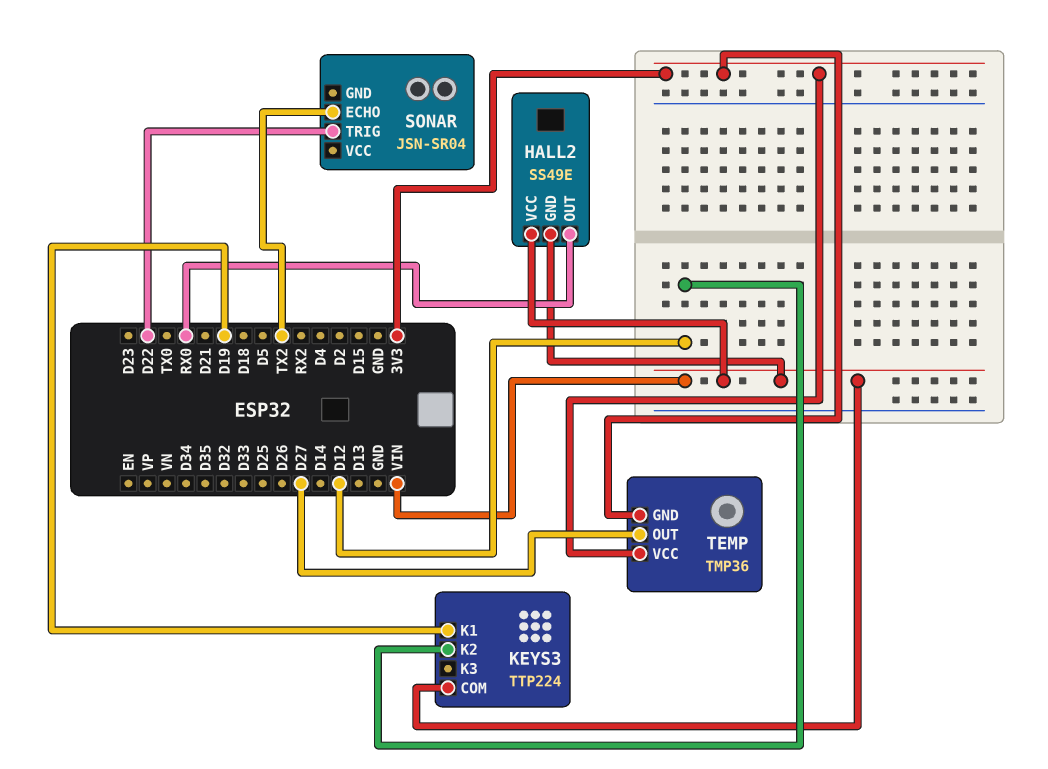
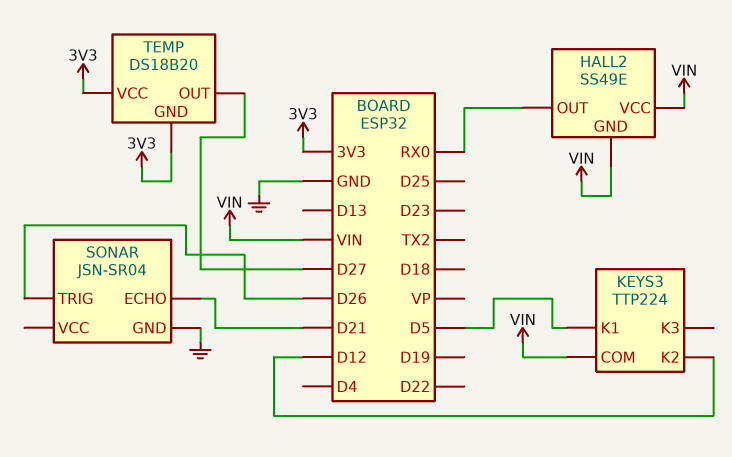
KEYS3 pin K1: D19 -> D5
SONAR pin ECHO: TX2 -> D21
SONAR pin GND: none -> GND
SONAR pin TRIG: D22 -> D26
TEMP: TMP36 -> DS18B20

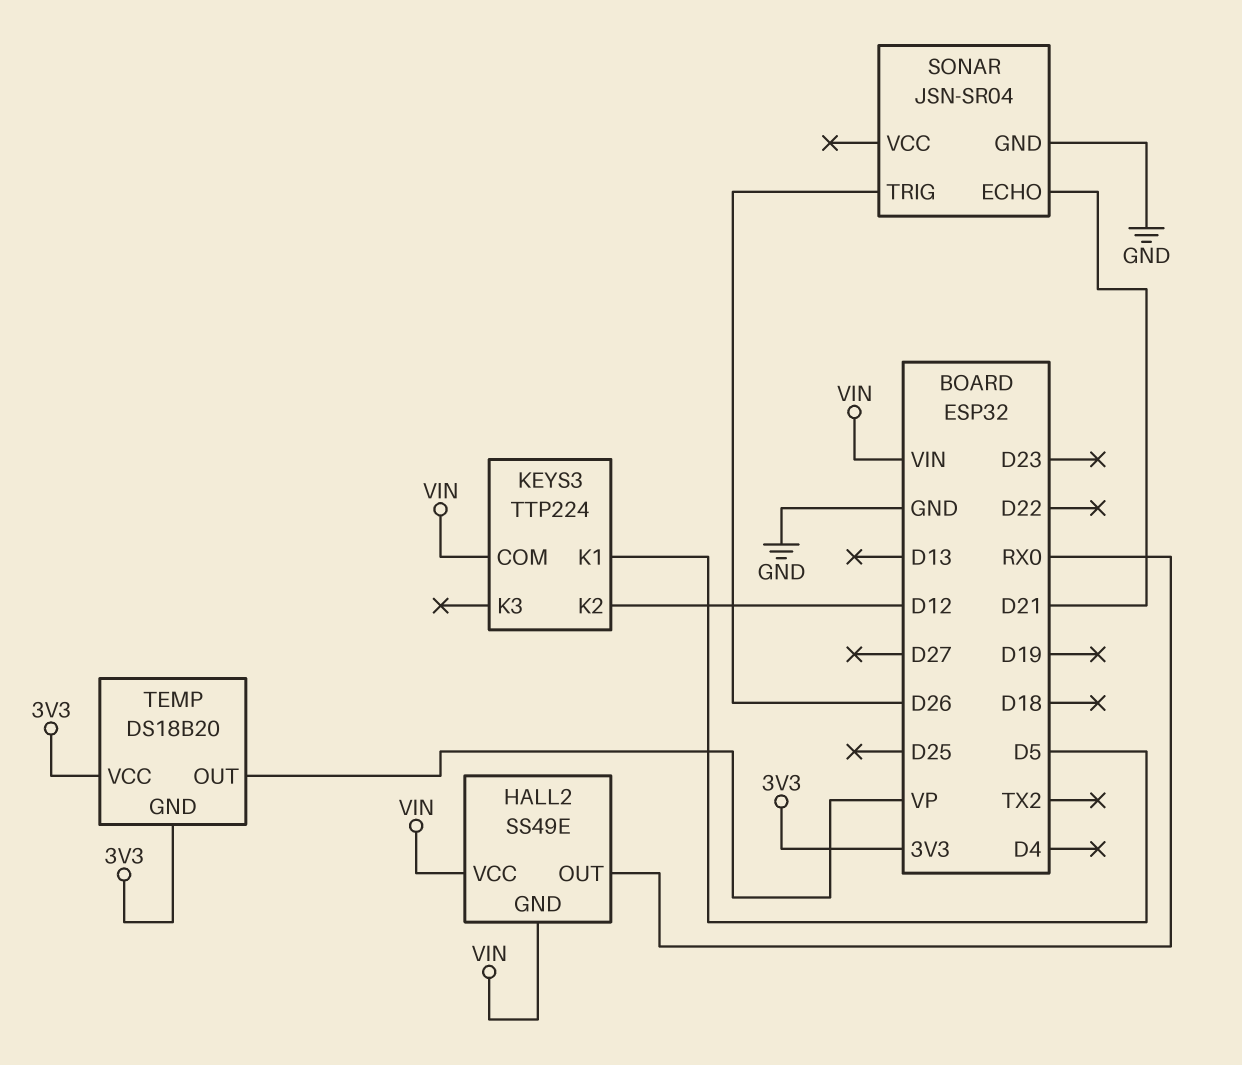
TEMP pin OUT: D27 -> VP

